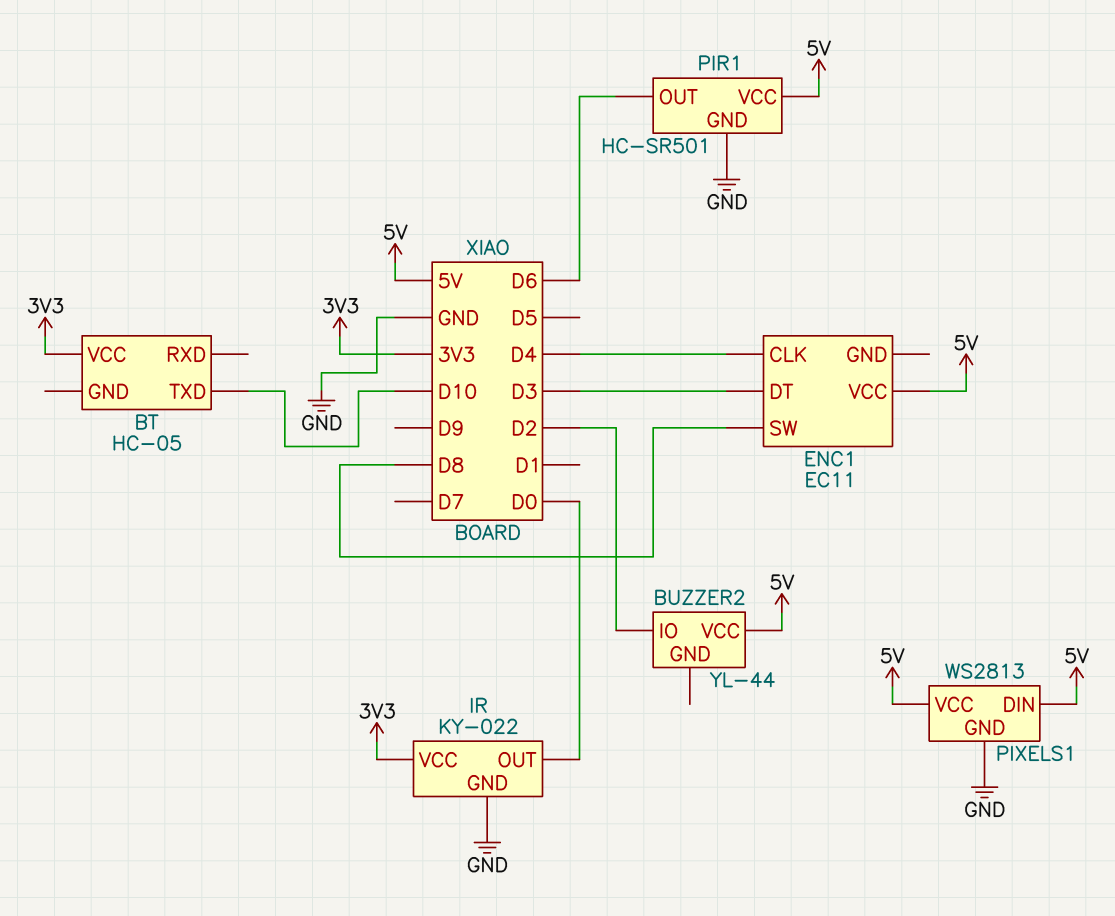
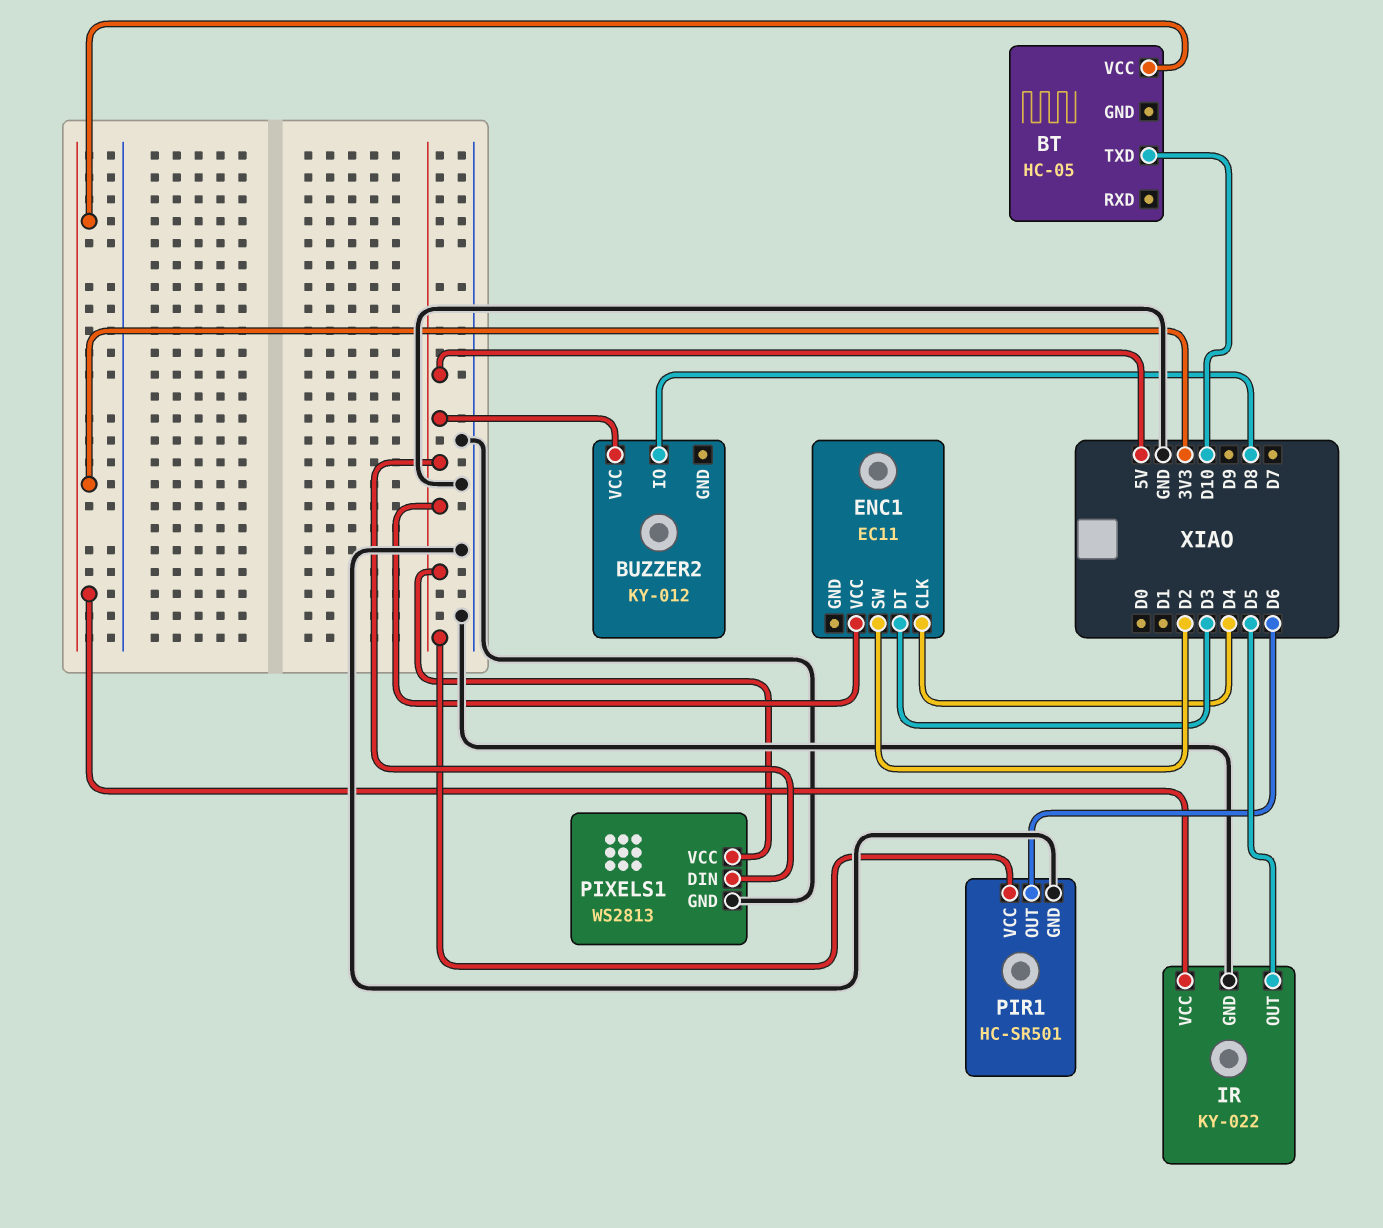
BUZZER2: YL-44 -> KY-012
BUZZER2 pin IO: D2 -> D8
ENC1 pin SW: D8 -> D2
IR pin OUT: D0 -> D5

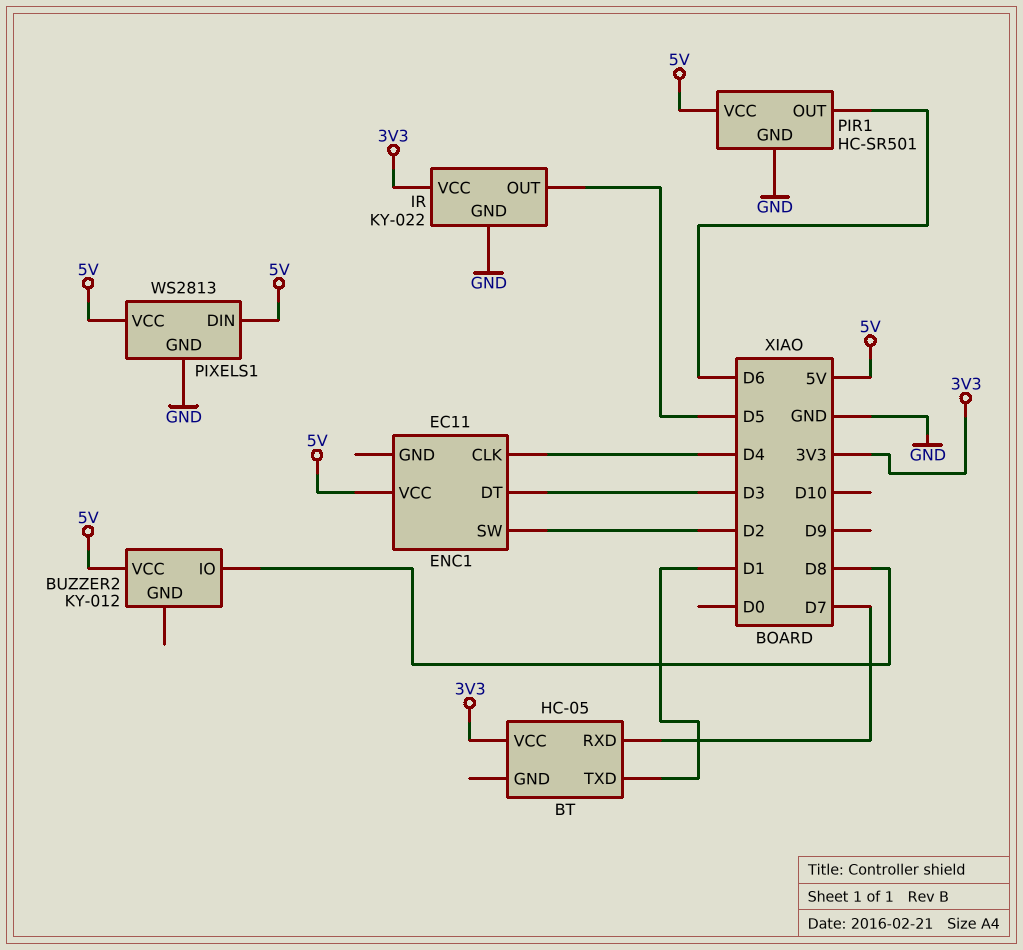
BT pin RXD: none -> D7
BT pin TXD: D10 -> D1

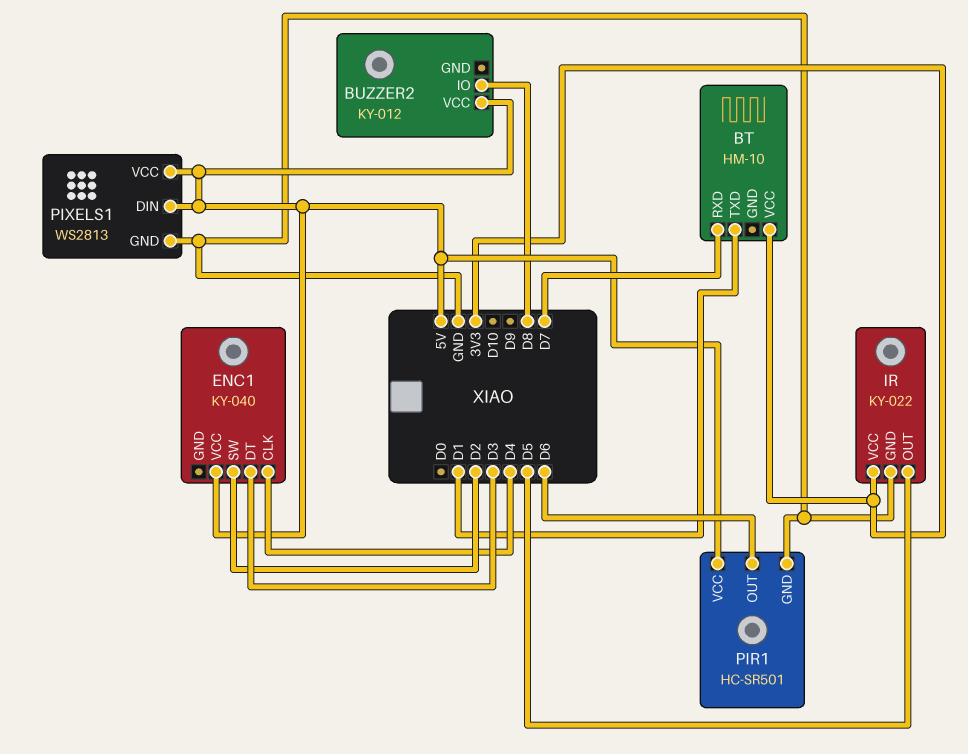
BT: HC-05 -> HM-10
ENC1: EC11 -> KY-040

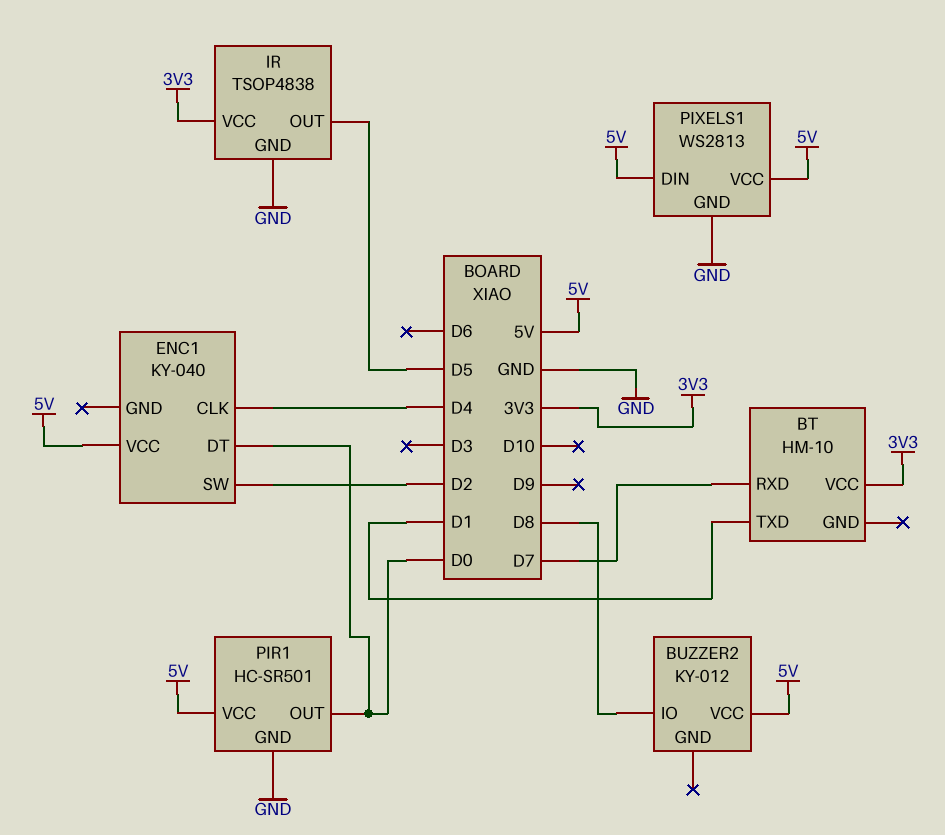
ENC1 pin DT: D3 -> D0
IR: KY-022 -> TSOP4838
PIR1 pin OUT: D6 -> D0

